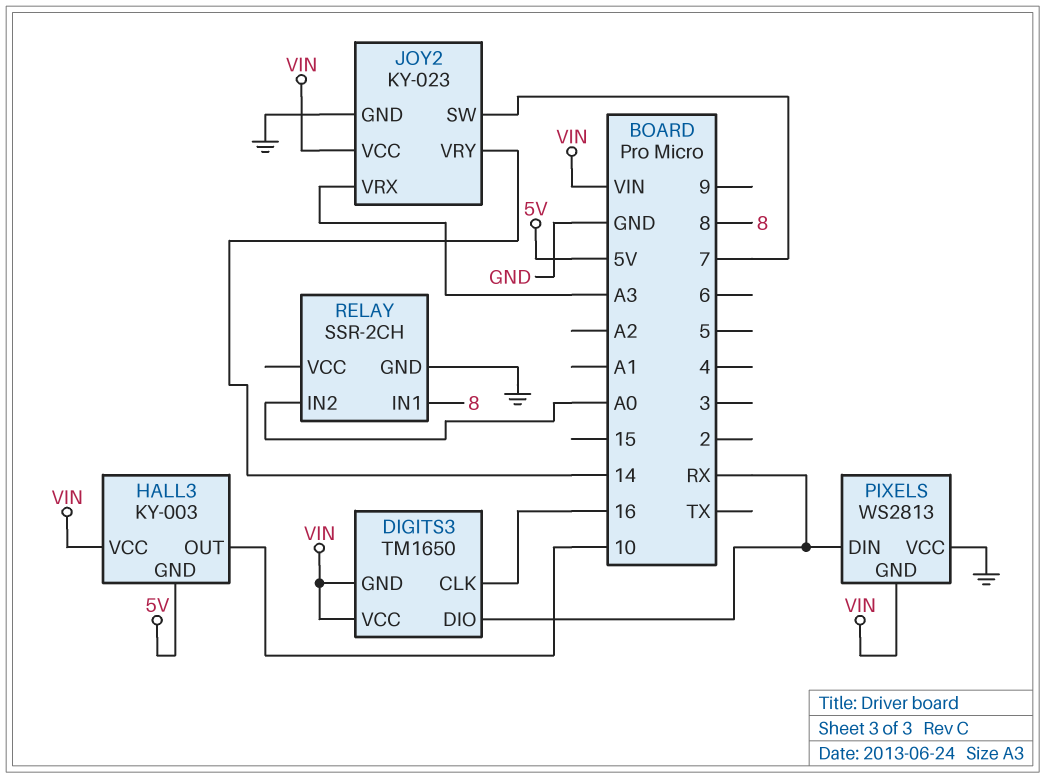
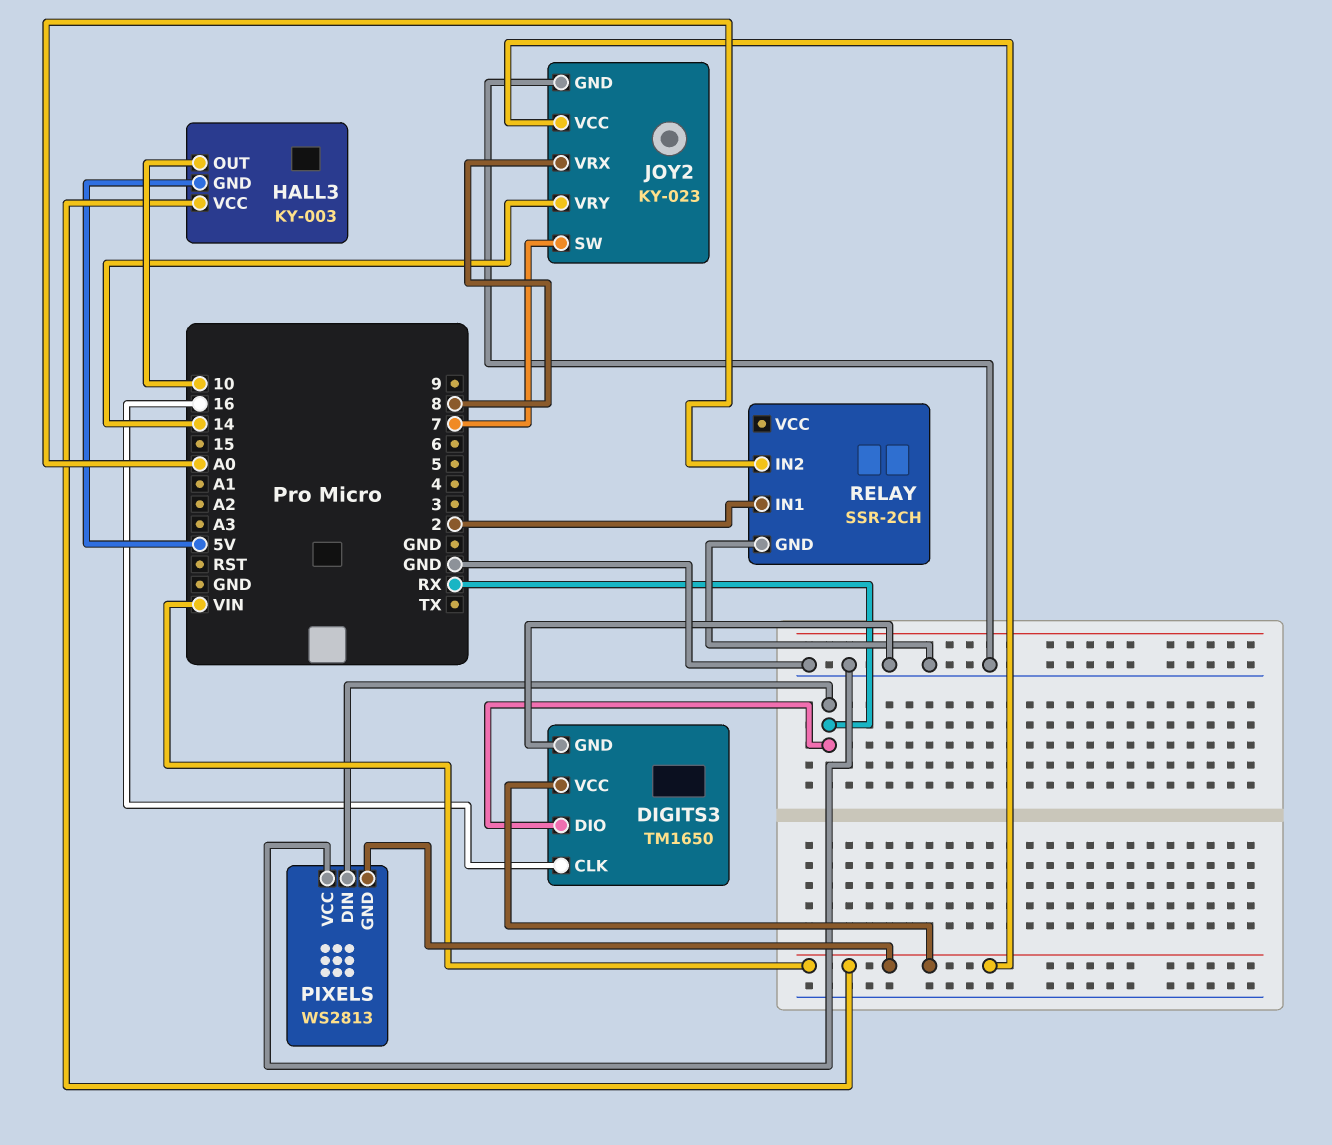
DIGITS3 pin GND: VIN -> GND
JOY2 pin VRX: A3 -> 8
RELAY pin IN1: 8 -> 2

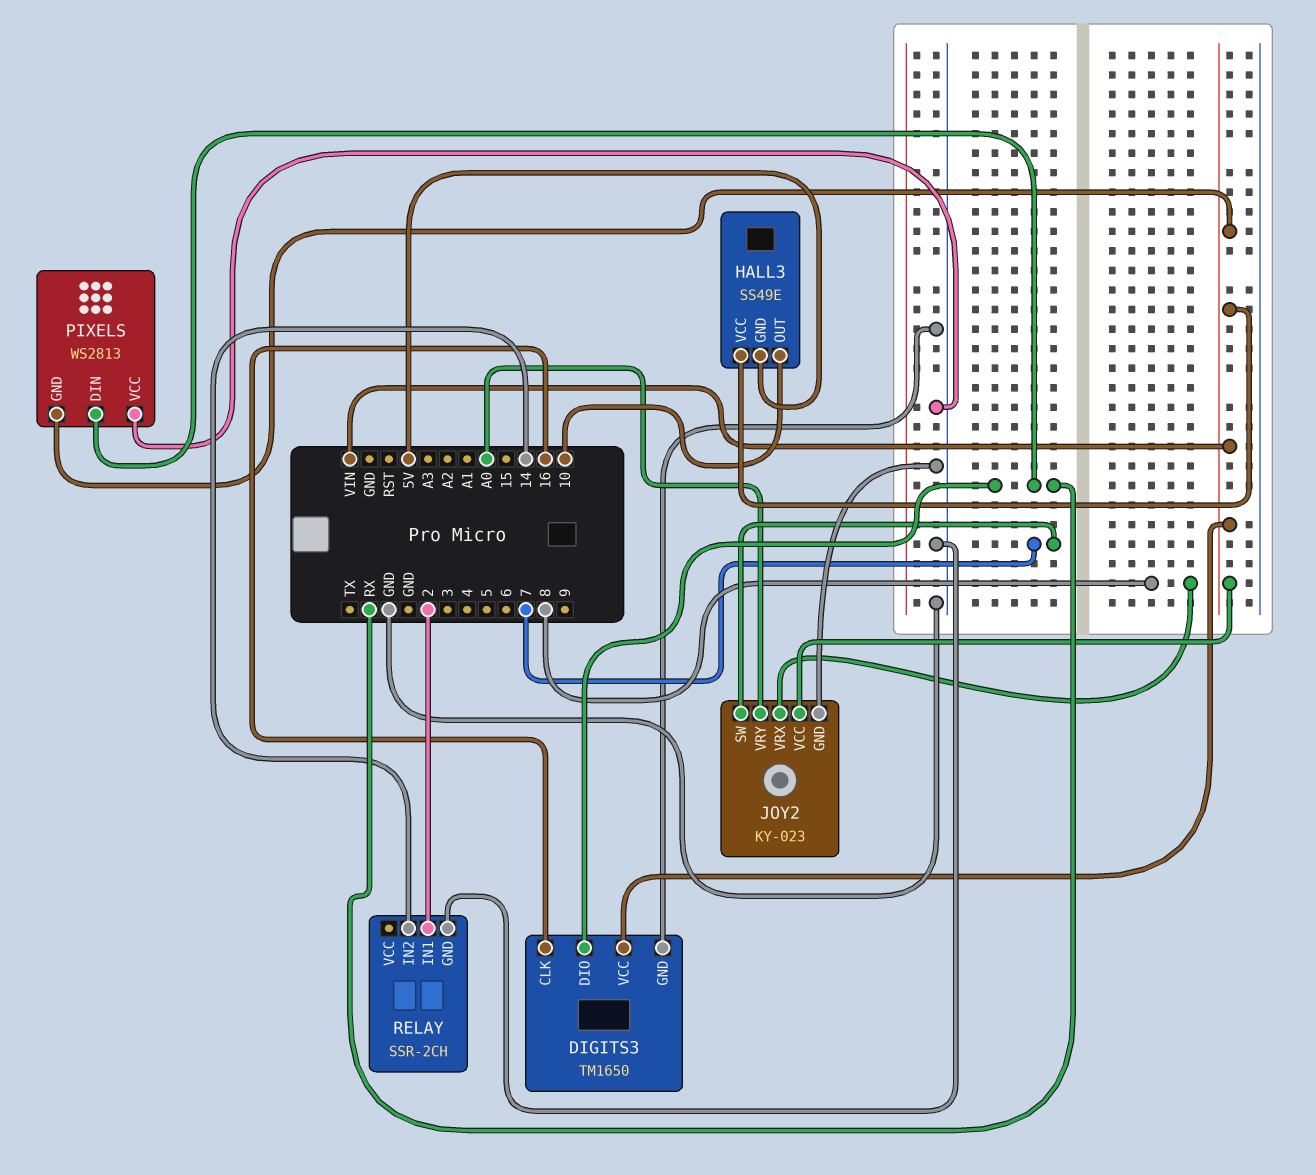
HALL3: KY-003 -> SS49E
JOY2 pin VRY: 14 -> A0
RELAY pin IN2: A0 -> 14

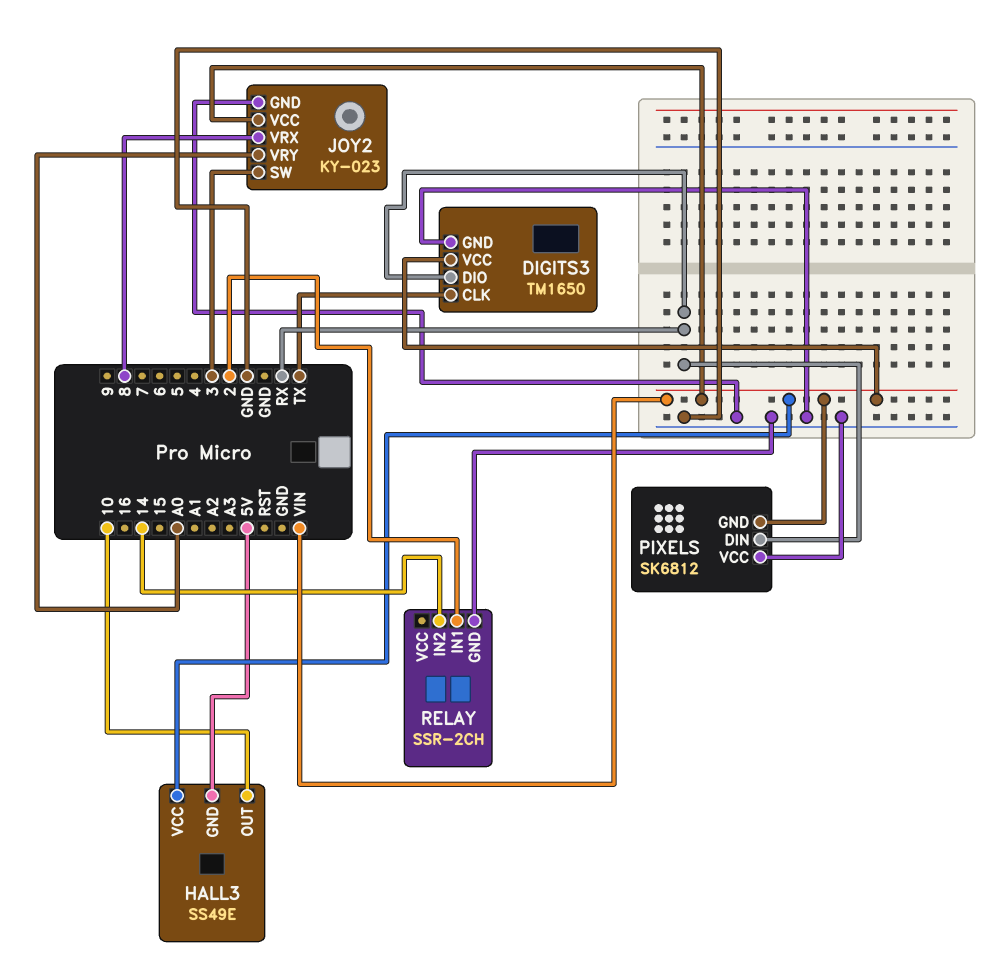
DIGITS3 pin CLK: 16 -> TX
JOY2 pin SW: 7 -> 3
PIXELS: WS2813 -> SK6812

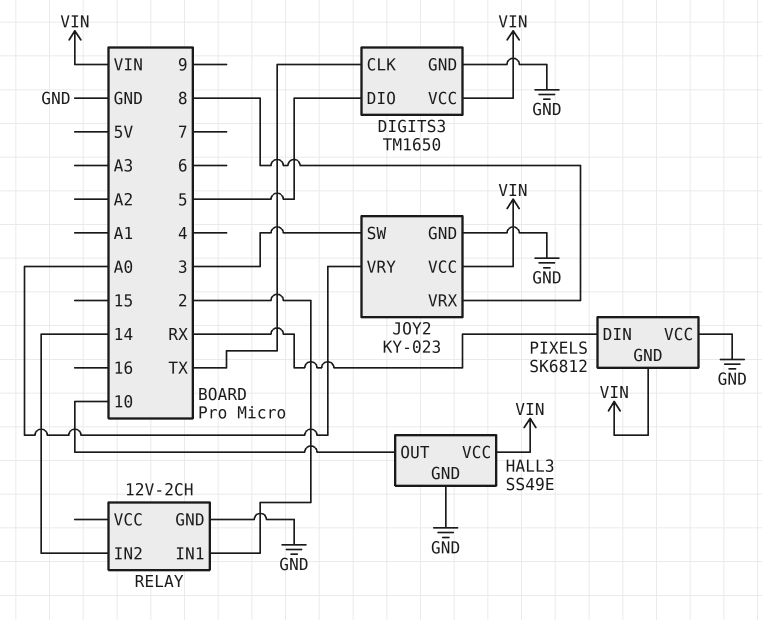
DIGITS3 pin DIO: RX -> 5
HALL3 pin GND: 5V -> GND
RELAY: SSR-2CH -> 12V-2CH

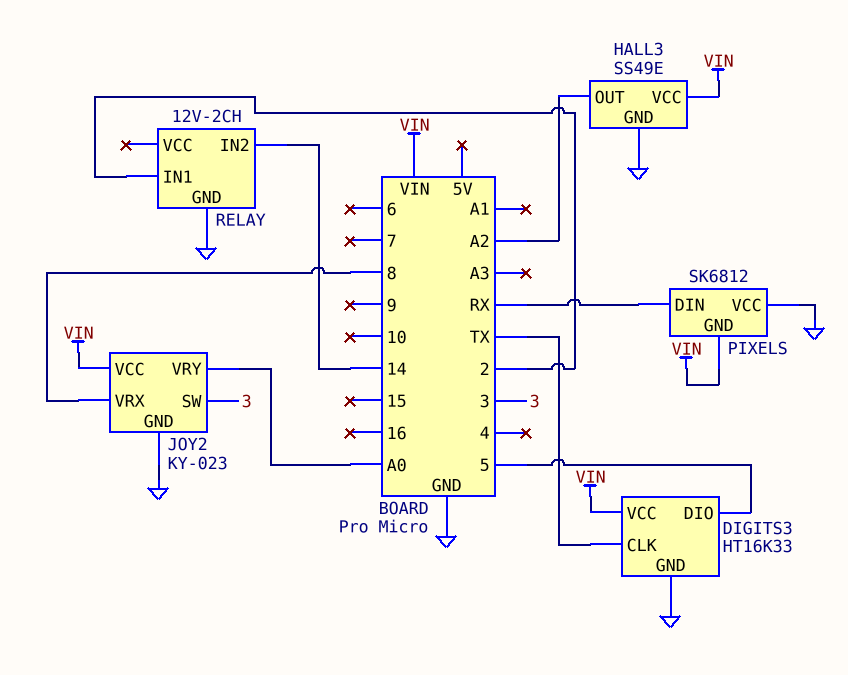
DIGITS3: TM1650 -> HT16K33
HALL3 pin OUT: 10 -> A2

